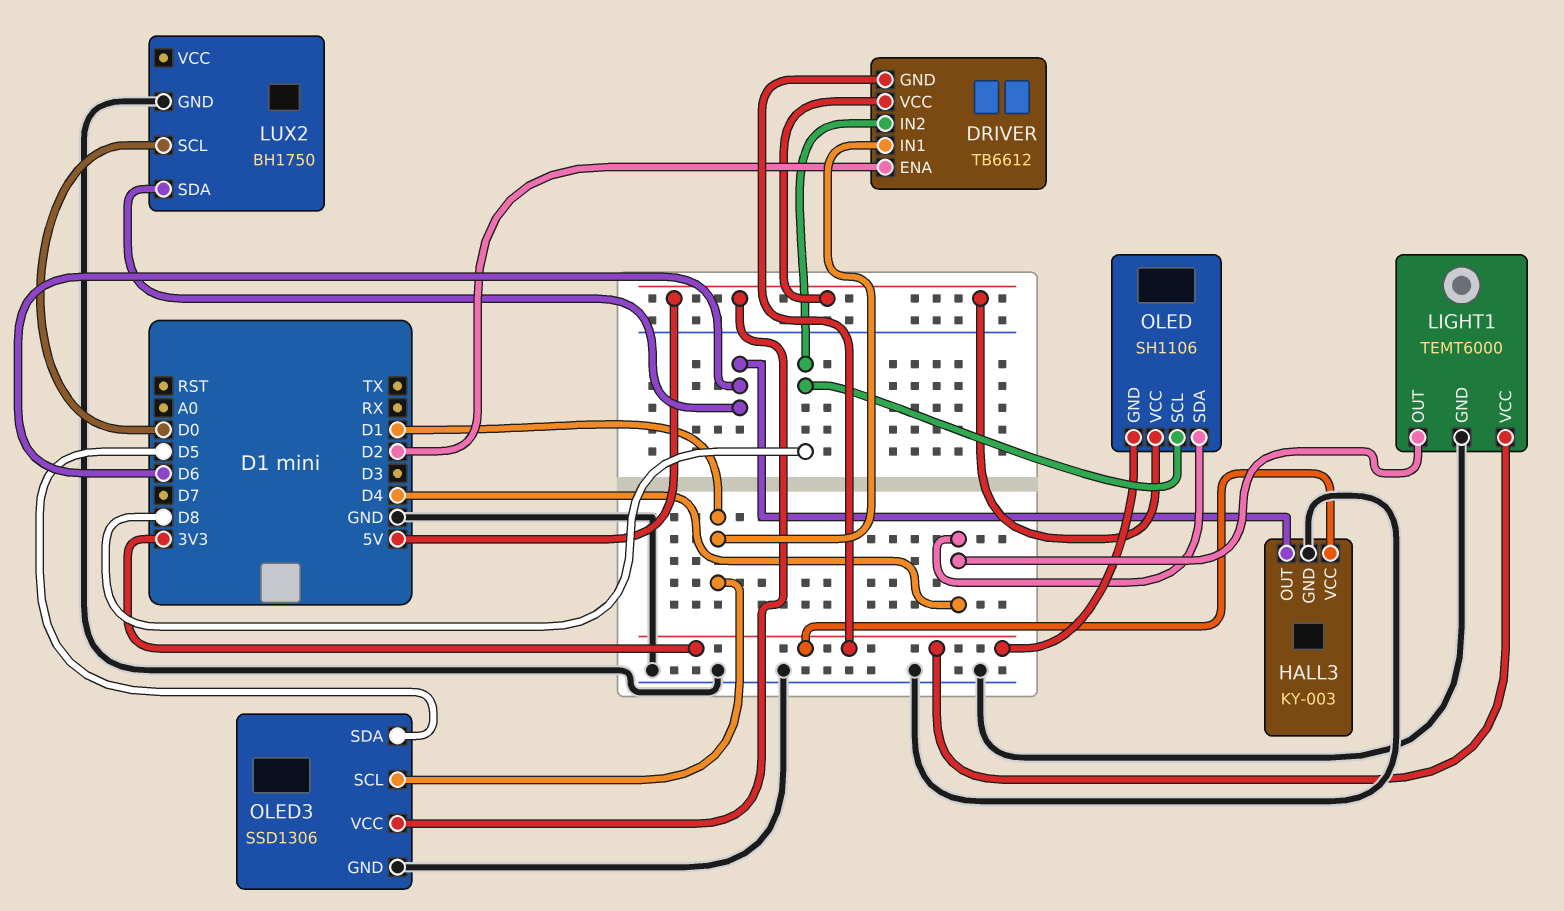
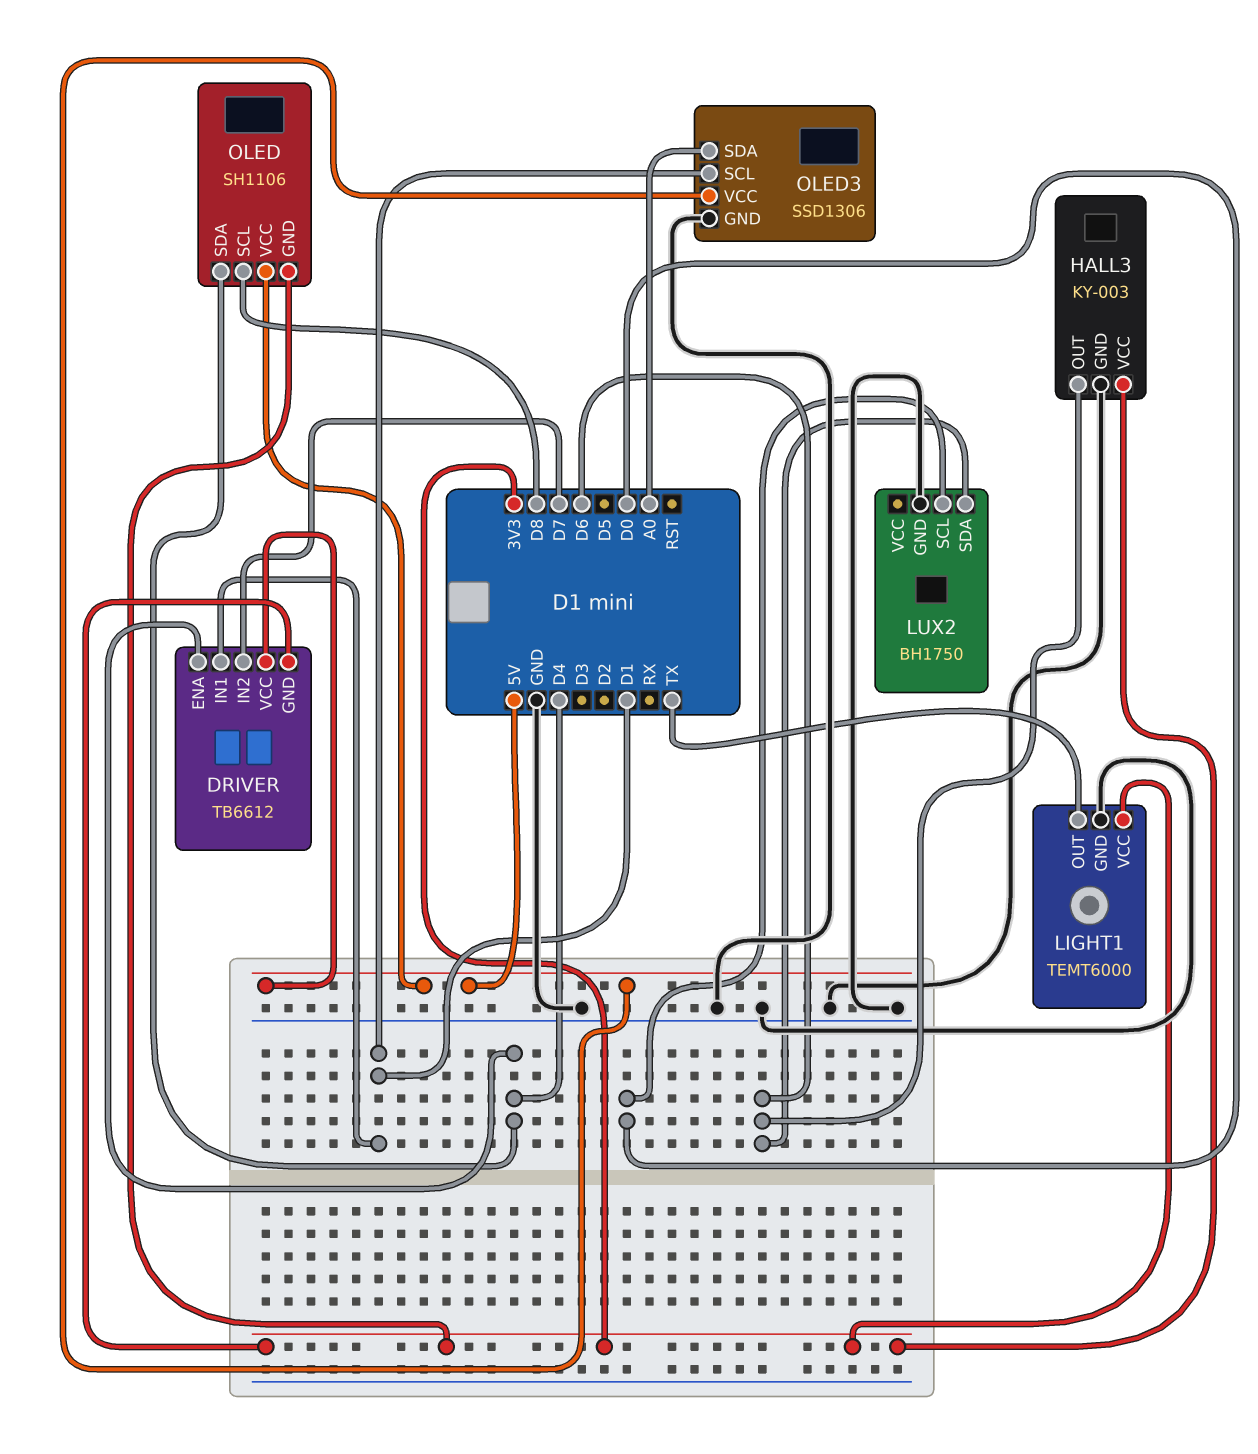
DRIVER pin ENA: D2 -> D4
DRIVER pin IN2: D8 -> D7
LIGHT1 pin OUT: D4 -> TX
OLED3 pin SDA: D5 -> A0

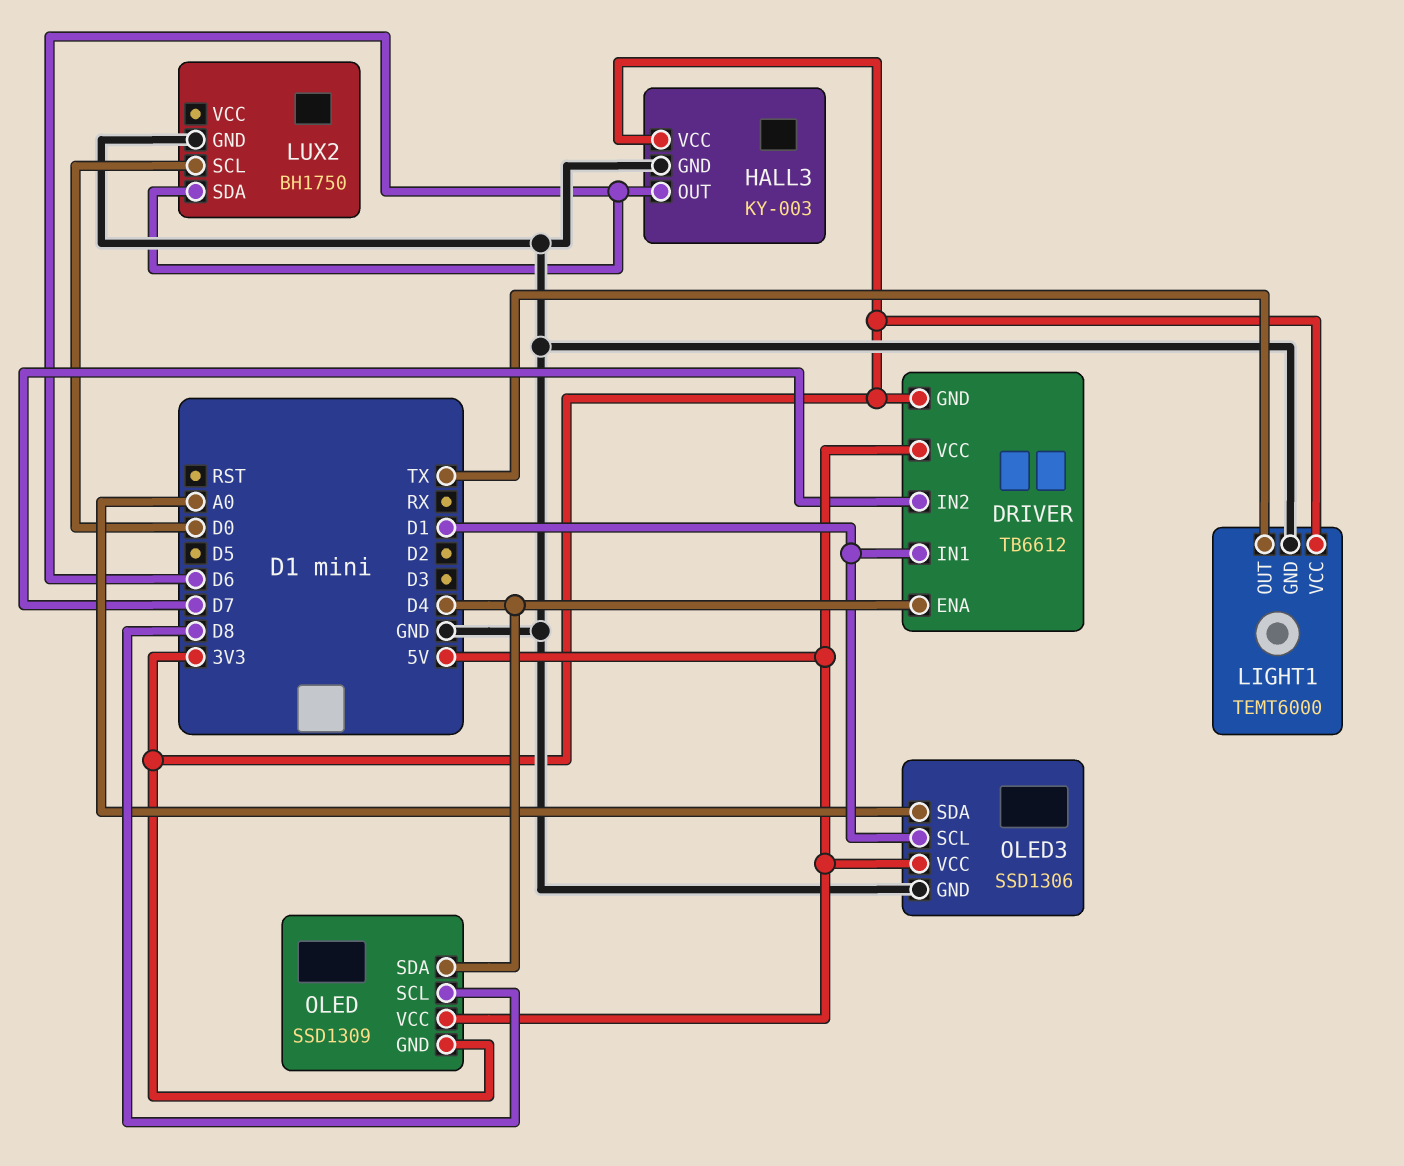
OLED: SH1106 -> SSD1309

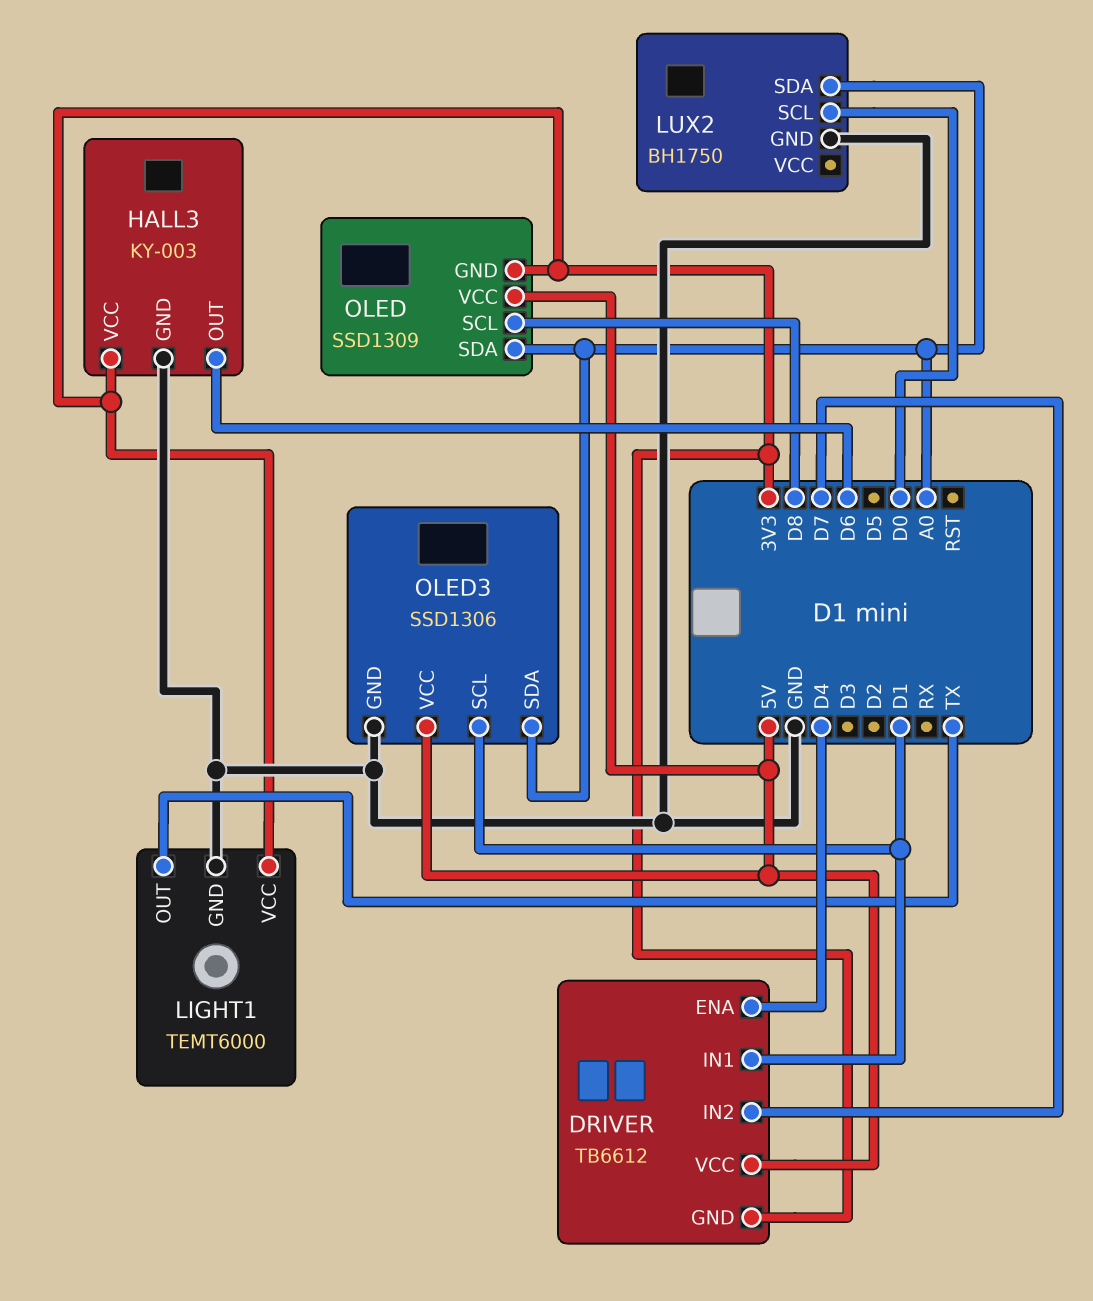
LUX2 pin SDA: D6 -> A0
OLED pin SDA: D4 -> A0

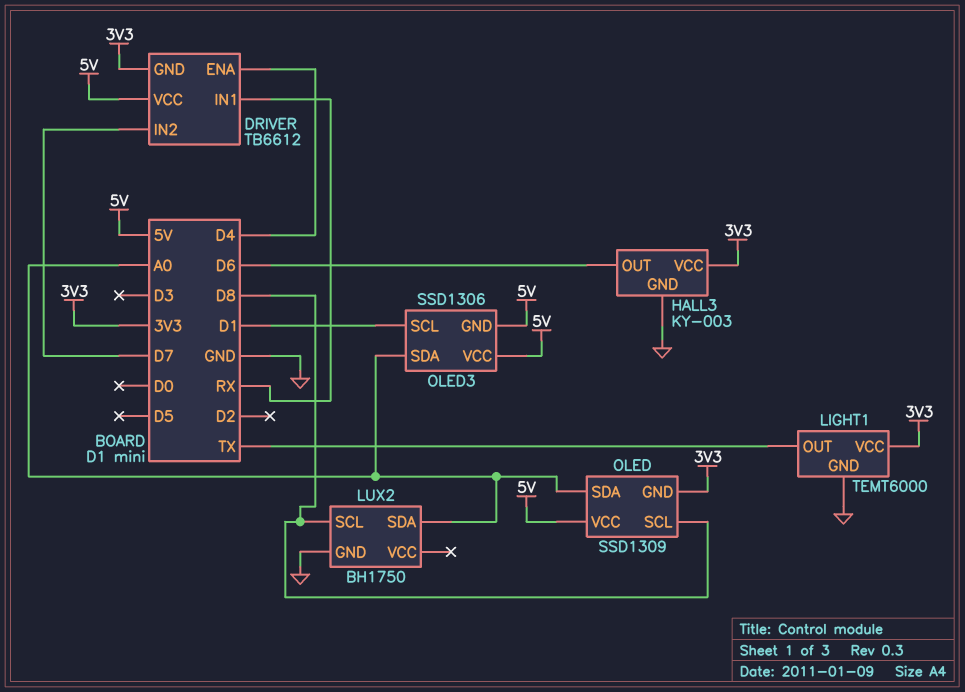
DRIVER pin IN1: D1 -> RX
LUX2 pin SCL: D0 -> D8
OLED3 pin GND: GND -> 5V

